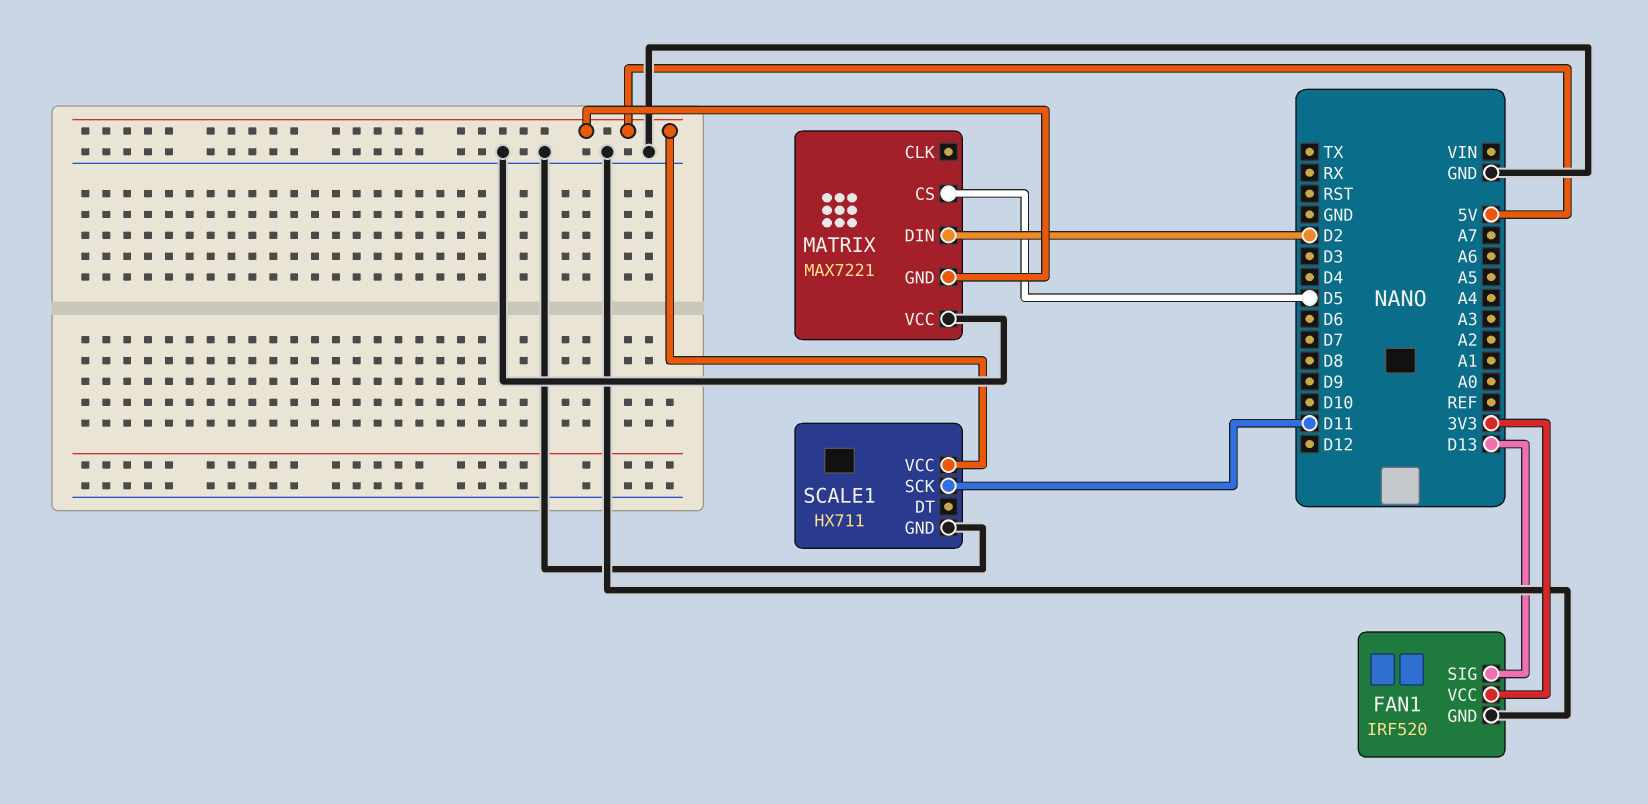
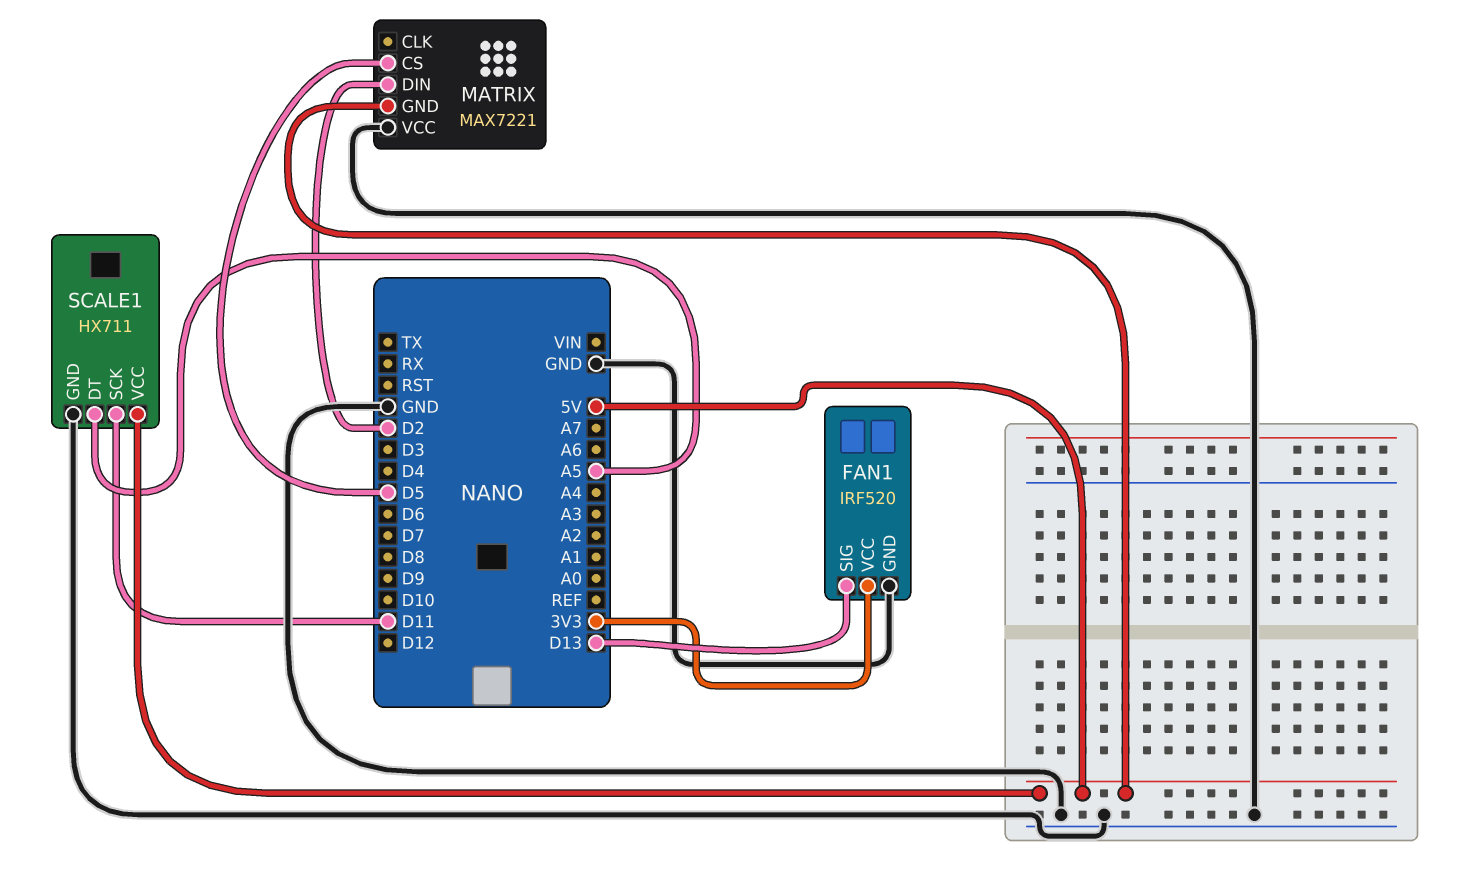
SCALE1 pin DT: none -> A5

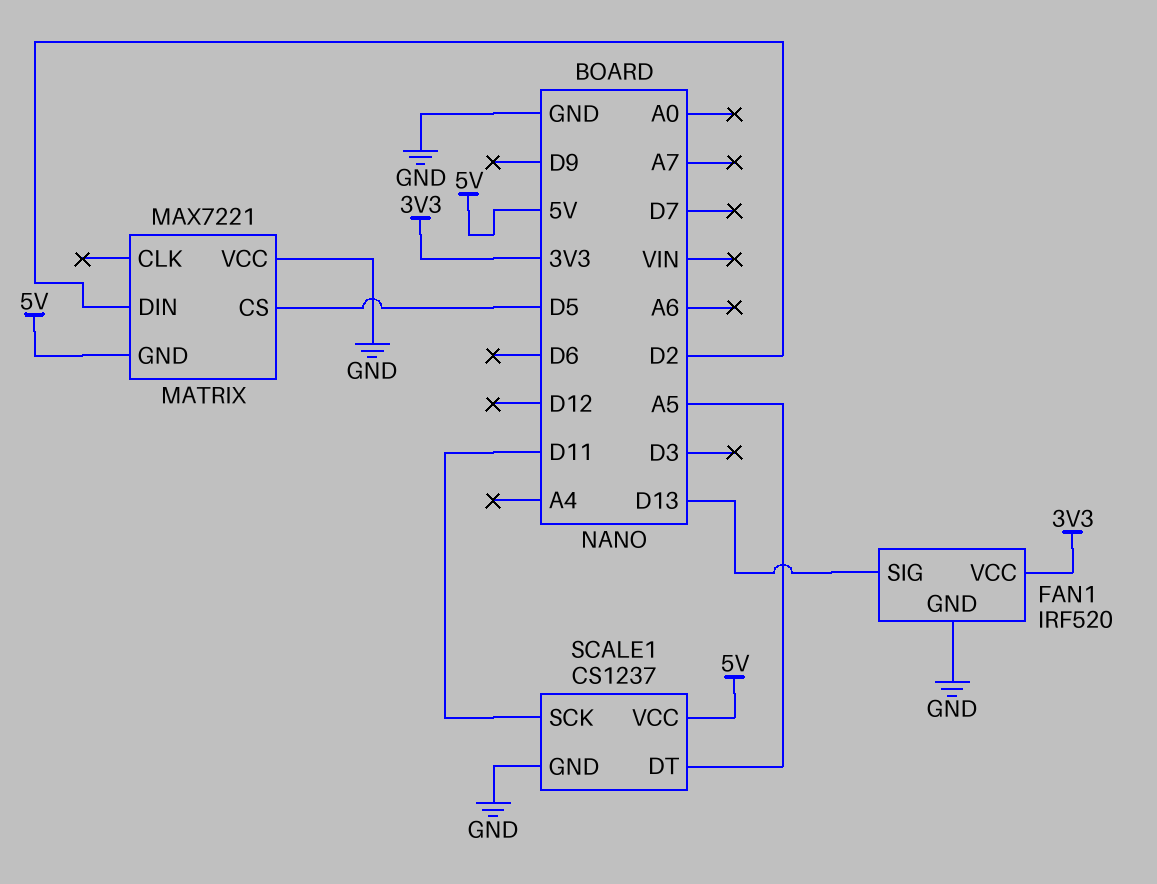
SCALE1: HX711 -> CS1237

